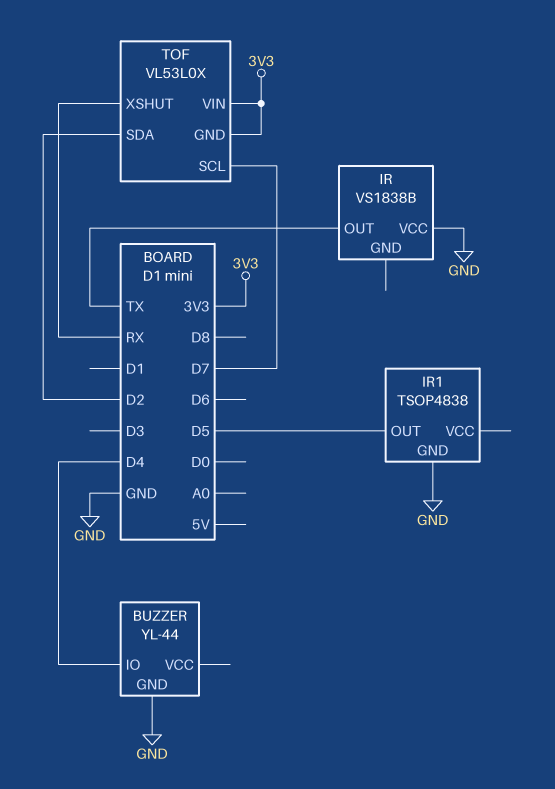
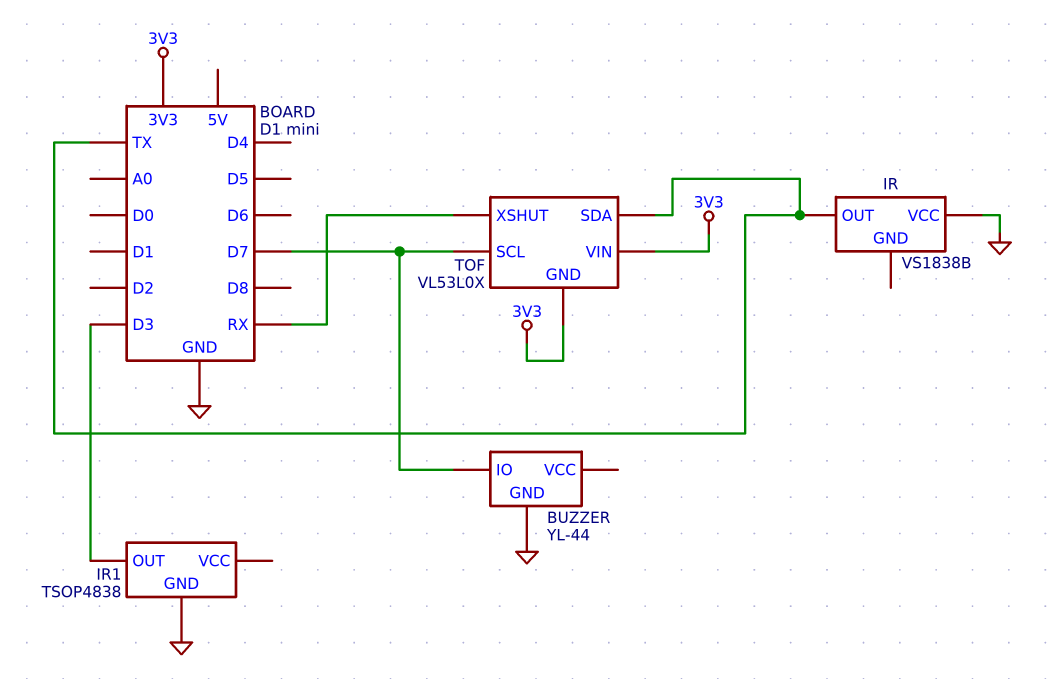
BUZZER pin IO: D4 -> D7
IR1 pin OUT: D5 -> D3
TOF pin SDA: D2 -> TX

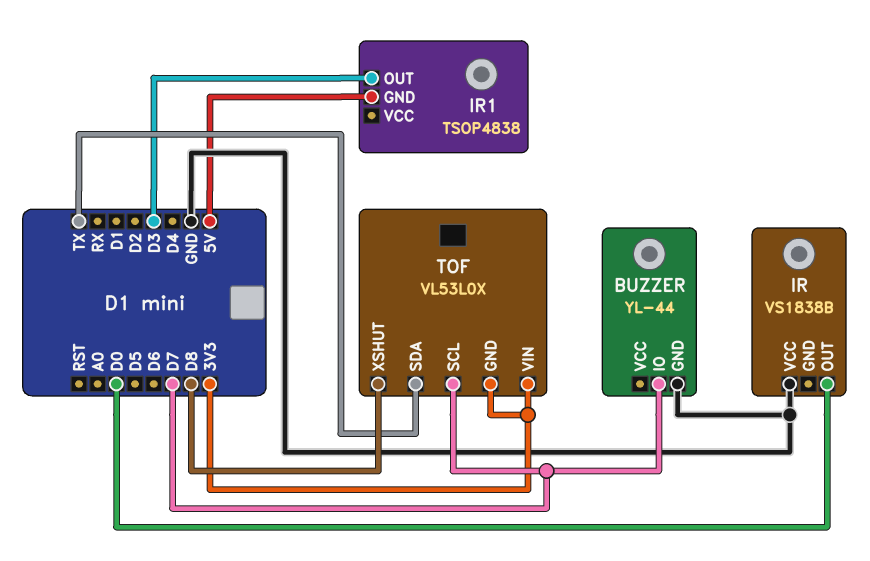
IR pin OUT: TX -> D0
IR1 pin GND: GND -> 5V
TOF pin XSHUT: RX -> D8

